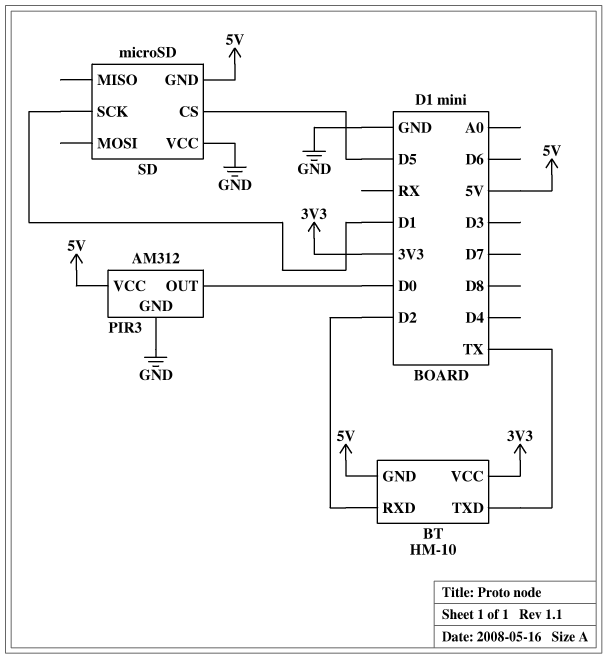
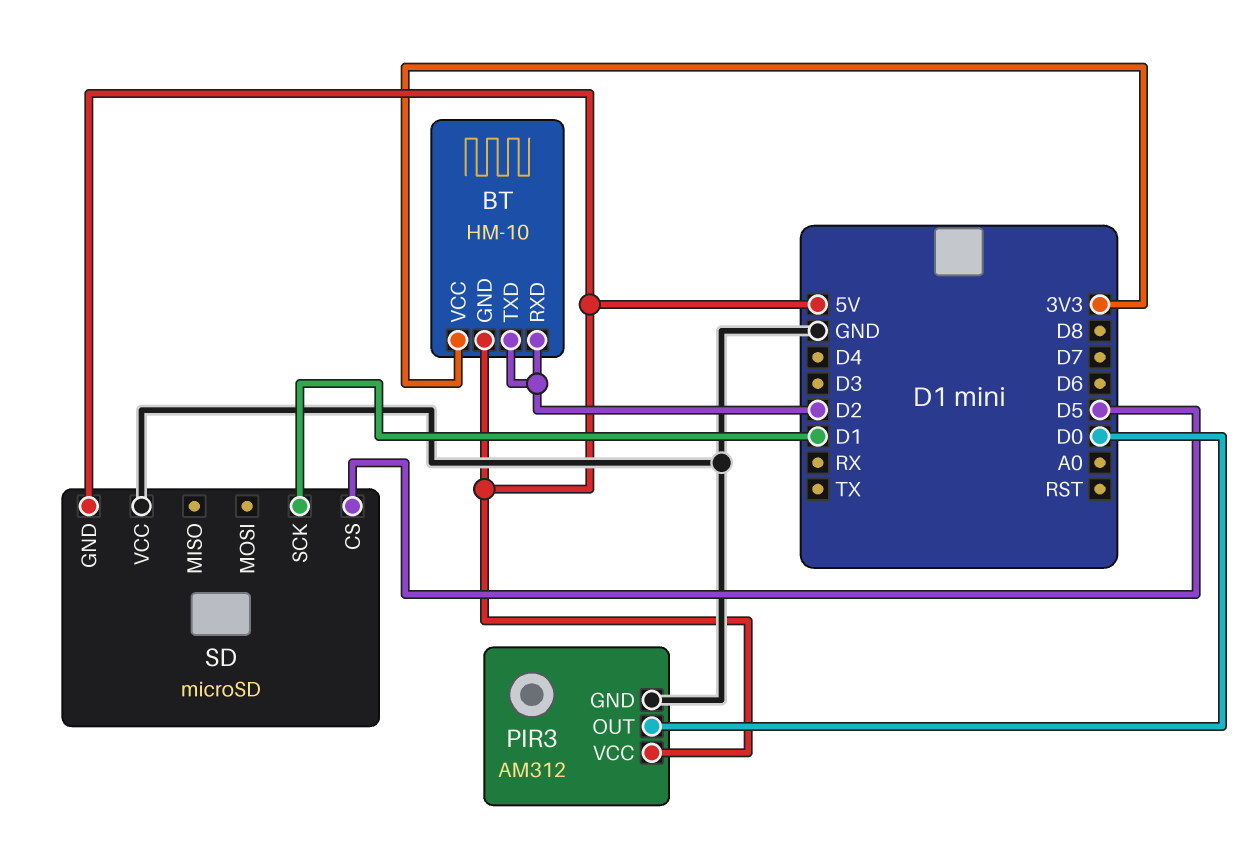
BT pin TXD: TX -> D2

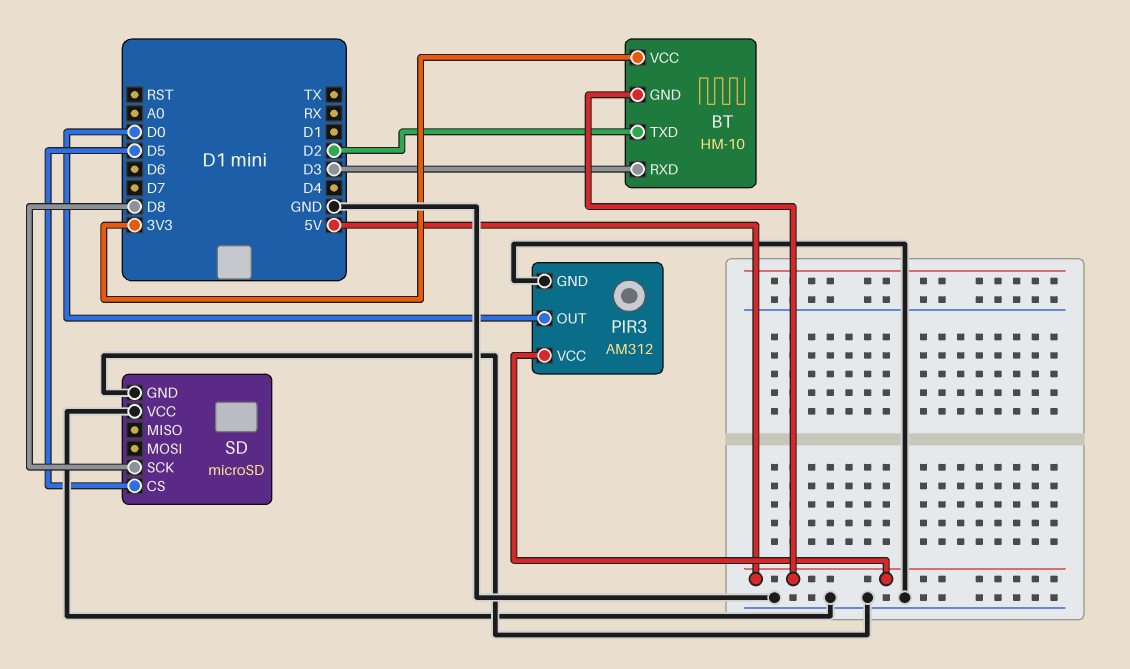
BT pin RXD: D2 -> D3
SD pin GND: 5V -> GND
SD pin SCK: D1 -> D8

